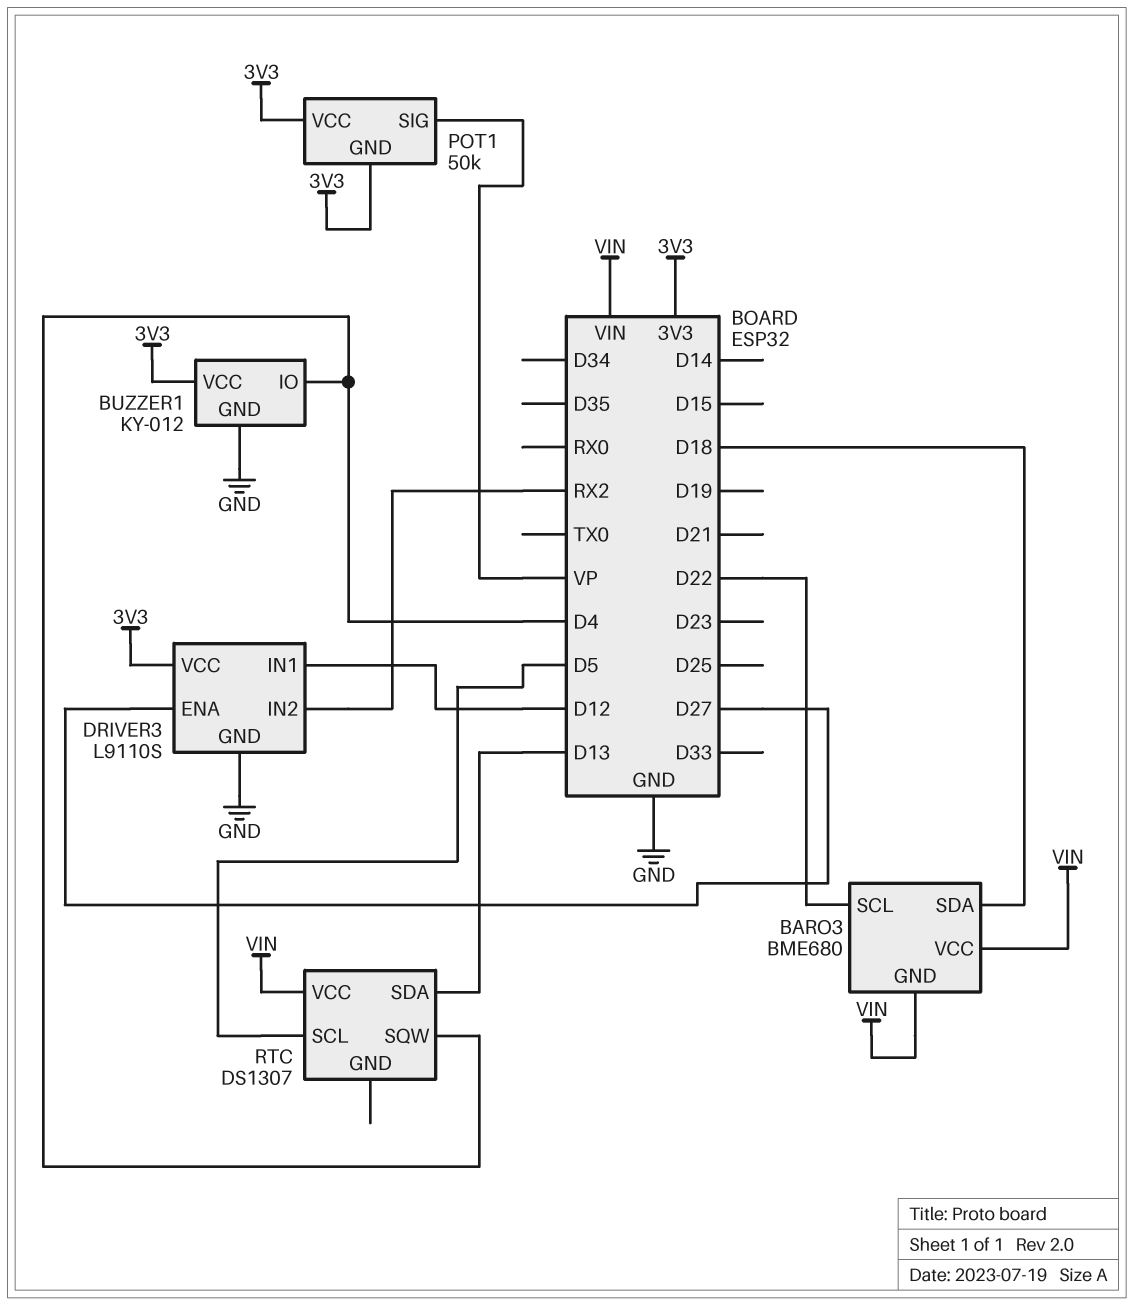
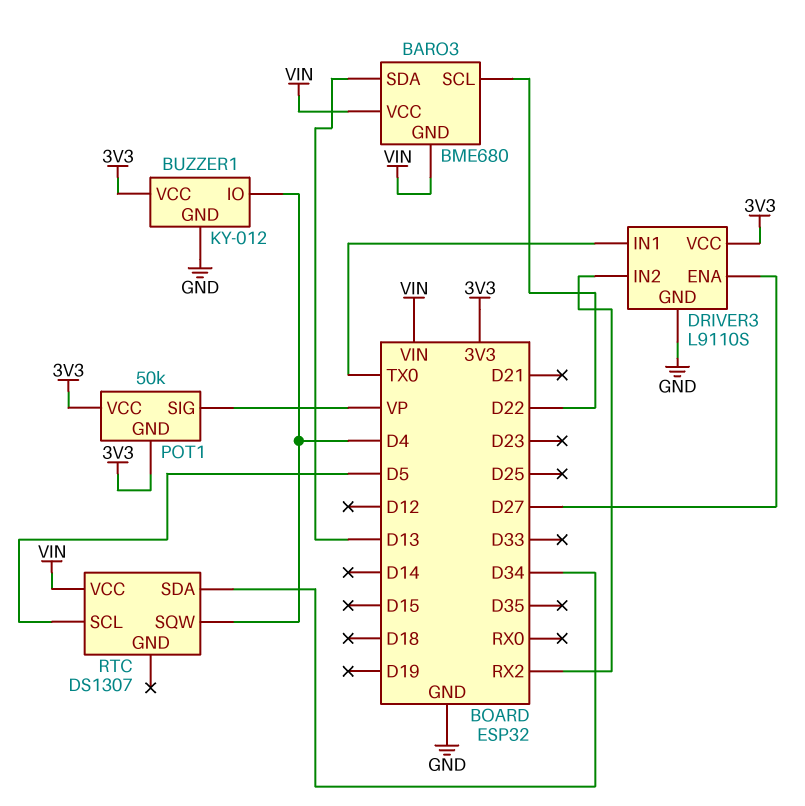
BARO3 pin SDA: D18 -> D13
DRIVER3 pin IN1: D12 -> TX0
RTC pin SDA: D13 -> D34

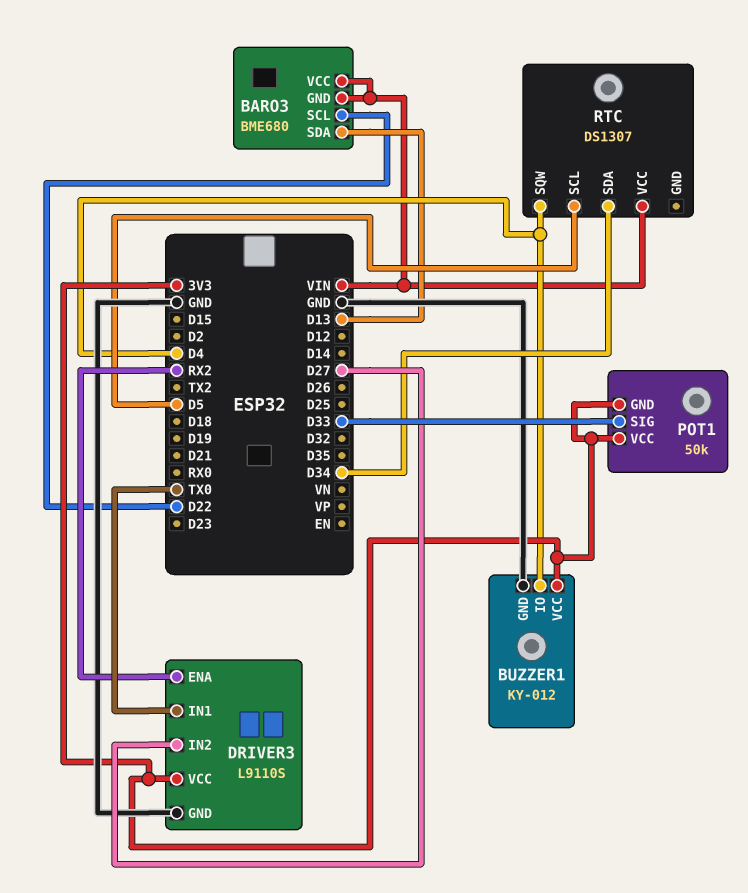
DRIVER3 pin ENA: D27 -> RX2
DRIVER3 pin IN2: RX2 -> D27
POT1 pin SIG: VP -> D33

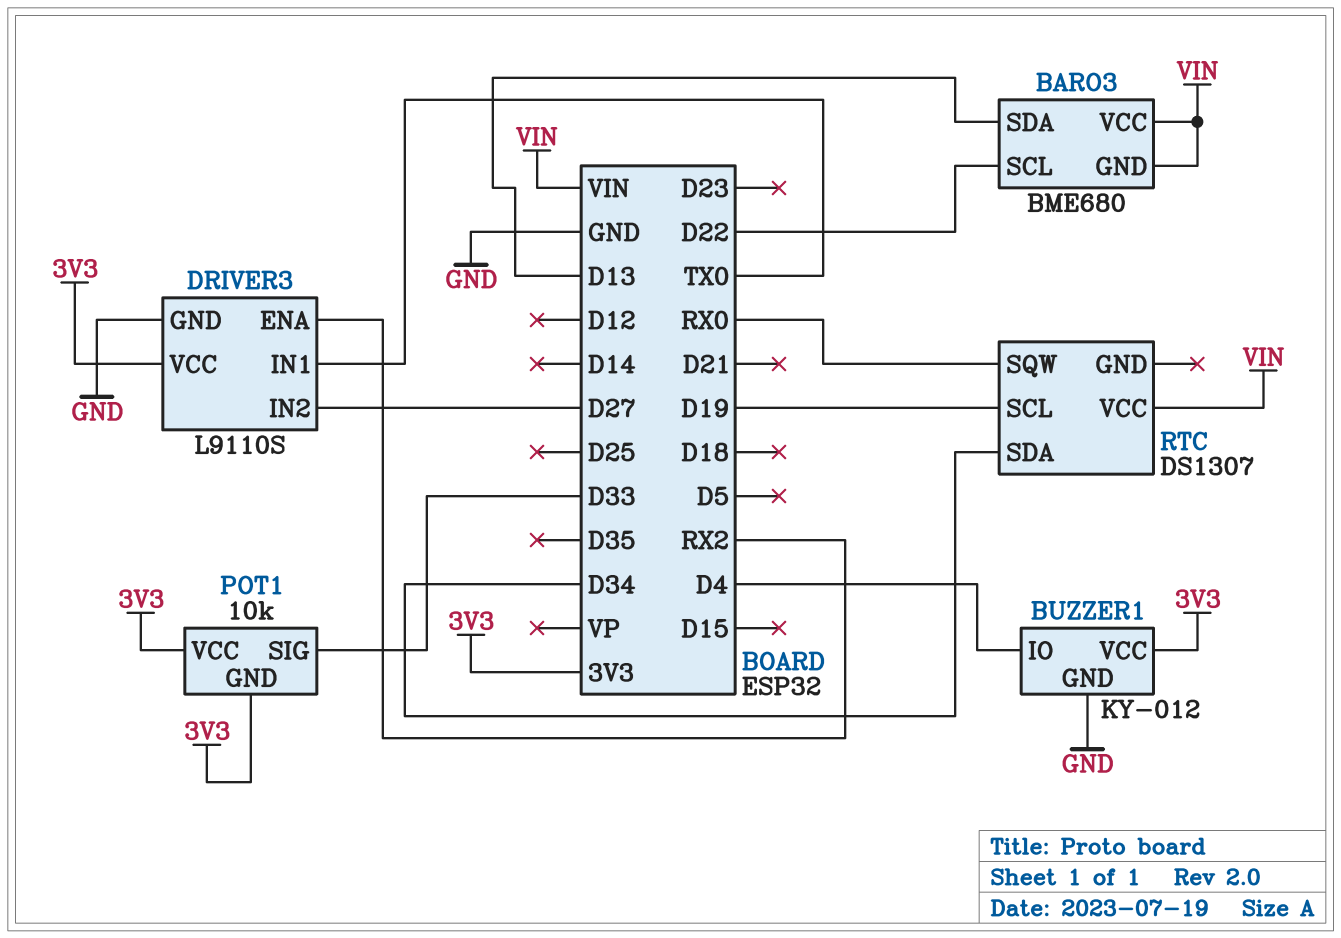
POT1: 50k -> 10k
RTC pin SCL: D5 -> D19
RTC pin SQW: D4 -> RX0

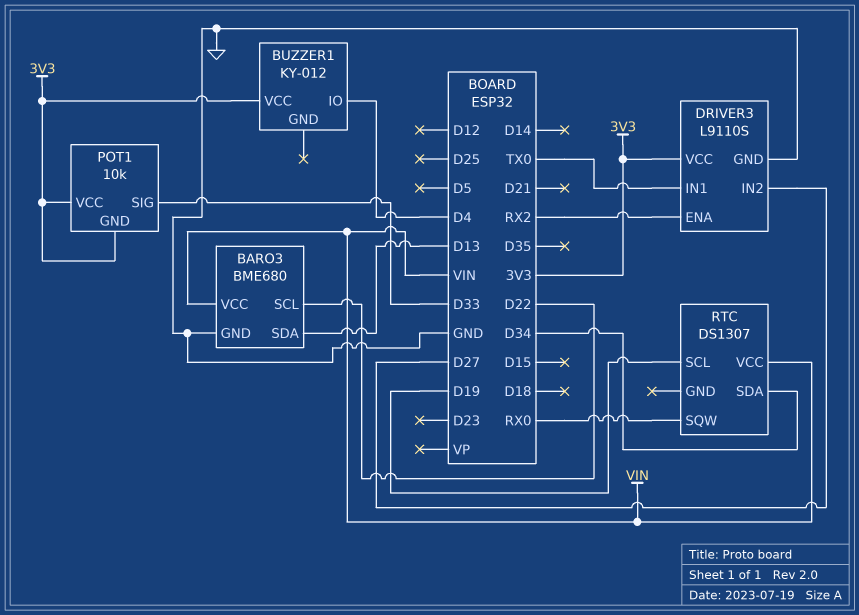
BARO3 pin GND: VIN -> GND
BUZZER1 pin GND: GND -> none

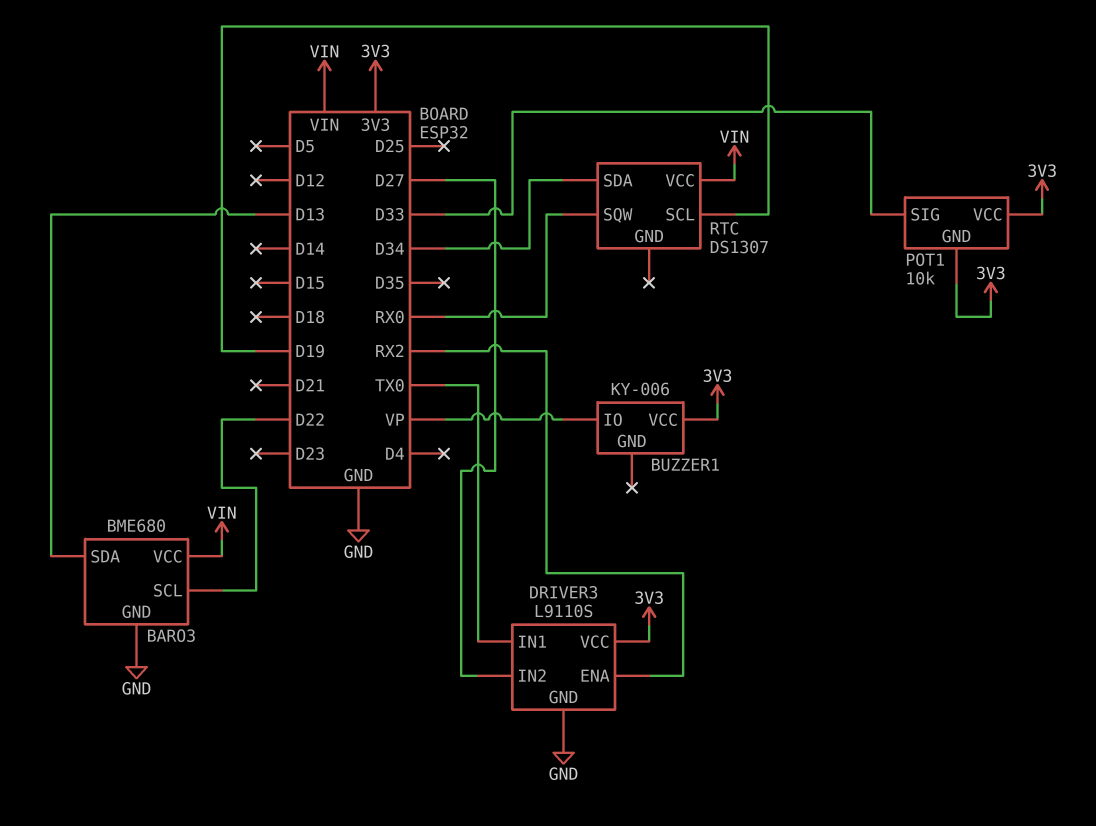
BUZZER1: KY-012 -> KY-006
BUZZER1 pin IO: D4 -> VP

